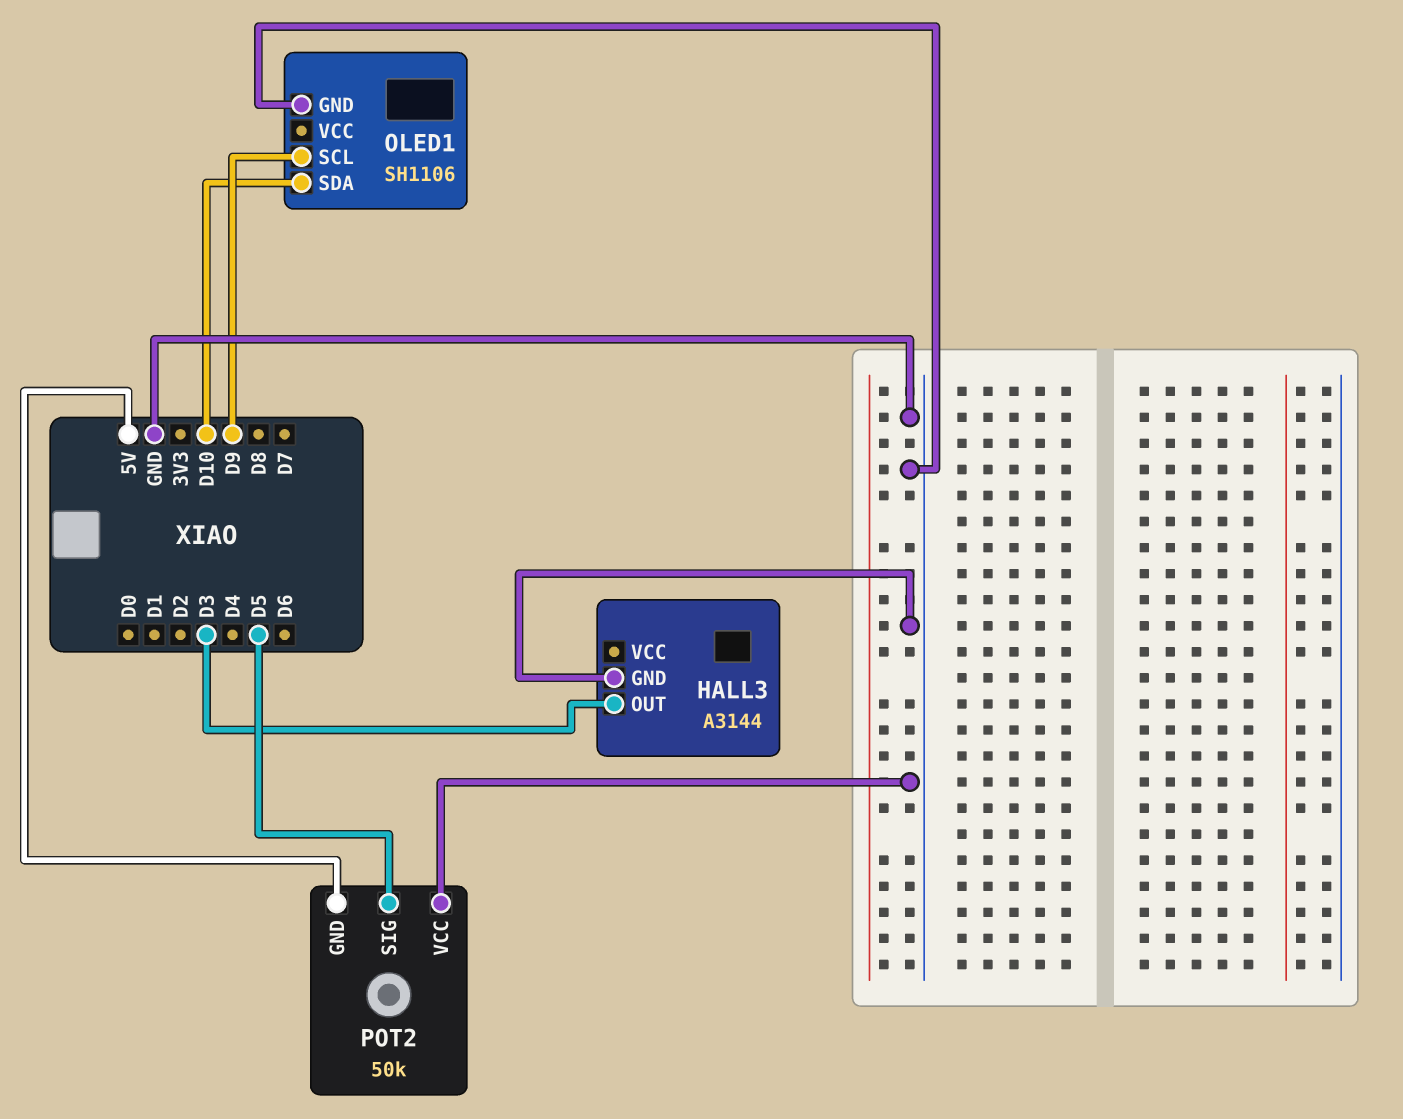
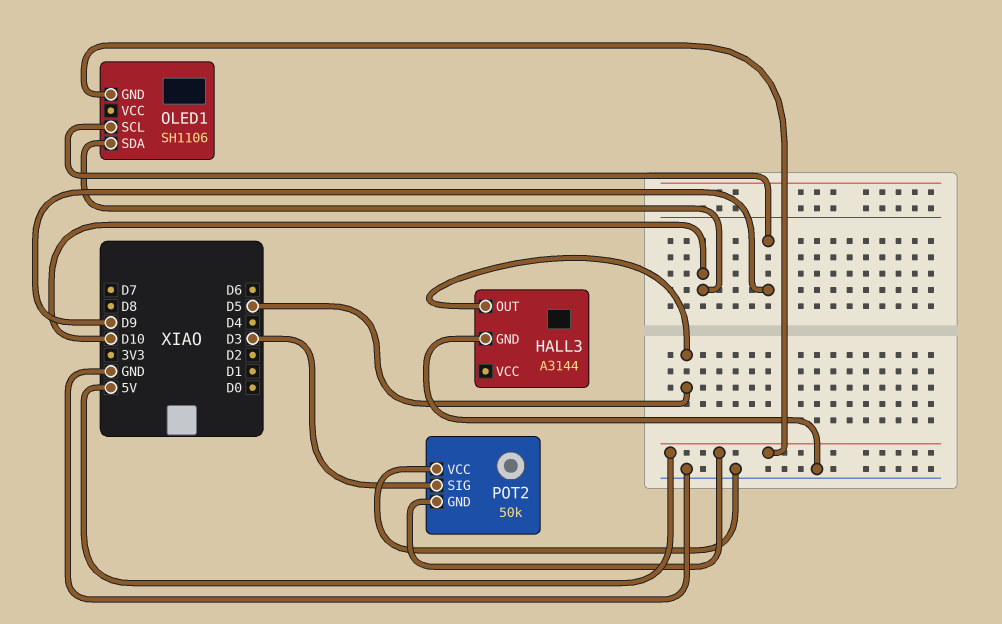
HALL3 pin OUT: D3 -> D5
OLED1 pin GND: GND -> 5V
POT2 pin SIG: D5 -> D3

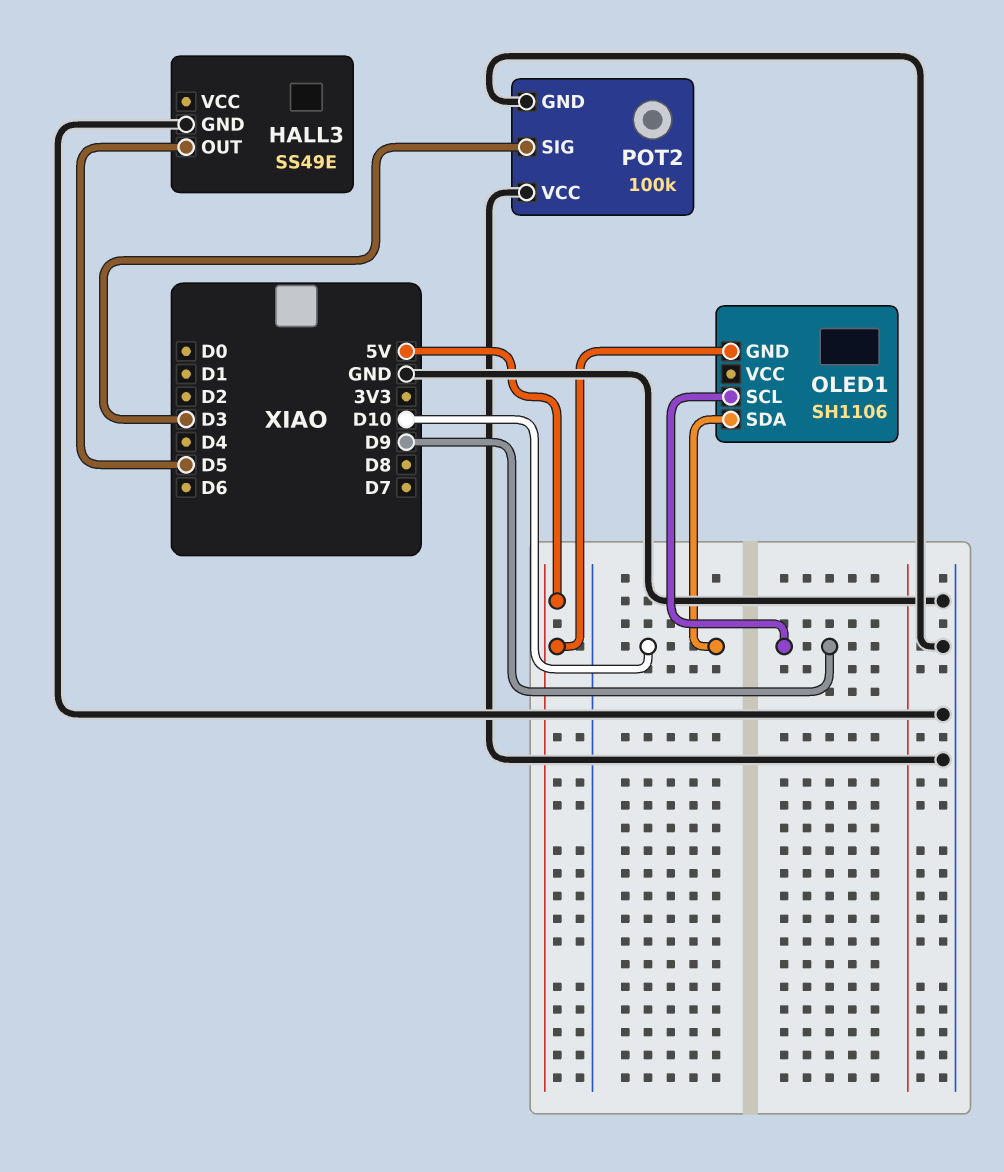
HALL3: A3144 -> SS49E
POT2: 50k -> 100k
POT2 pin GND: 5V -> GND

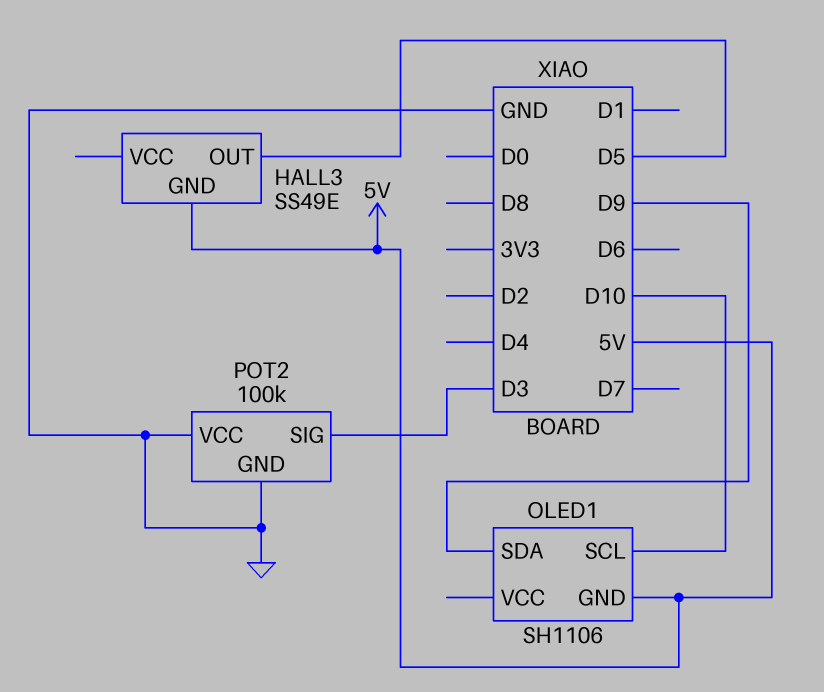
HALL3 pin GND: GND -> 5V
OLED1 pin SCL: D9 -> D10
OLED1 pin SDA: D10 -> D9

